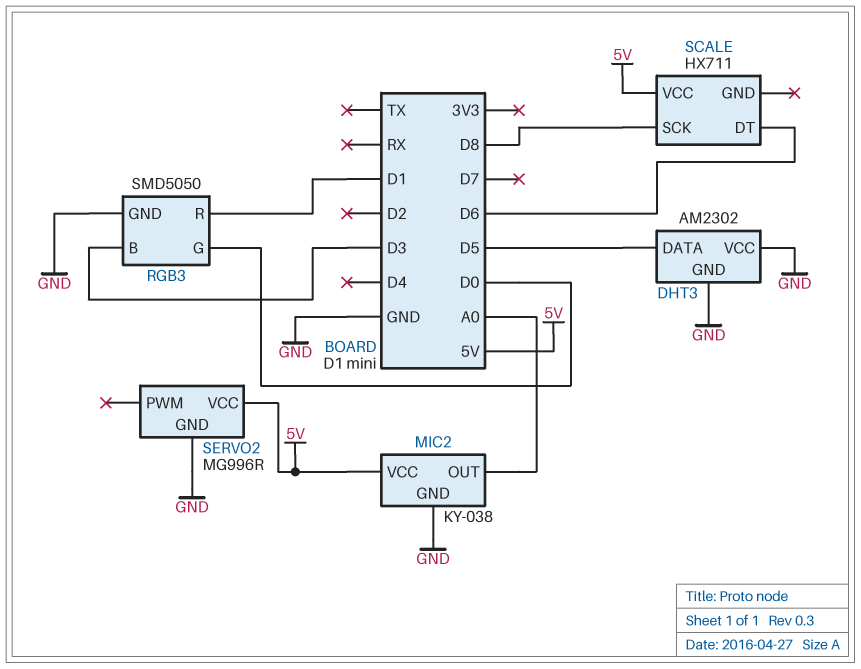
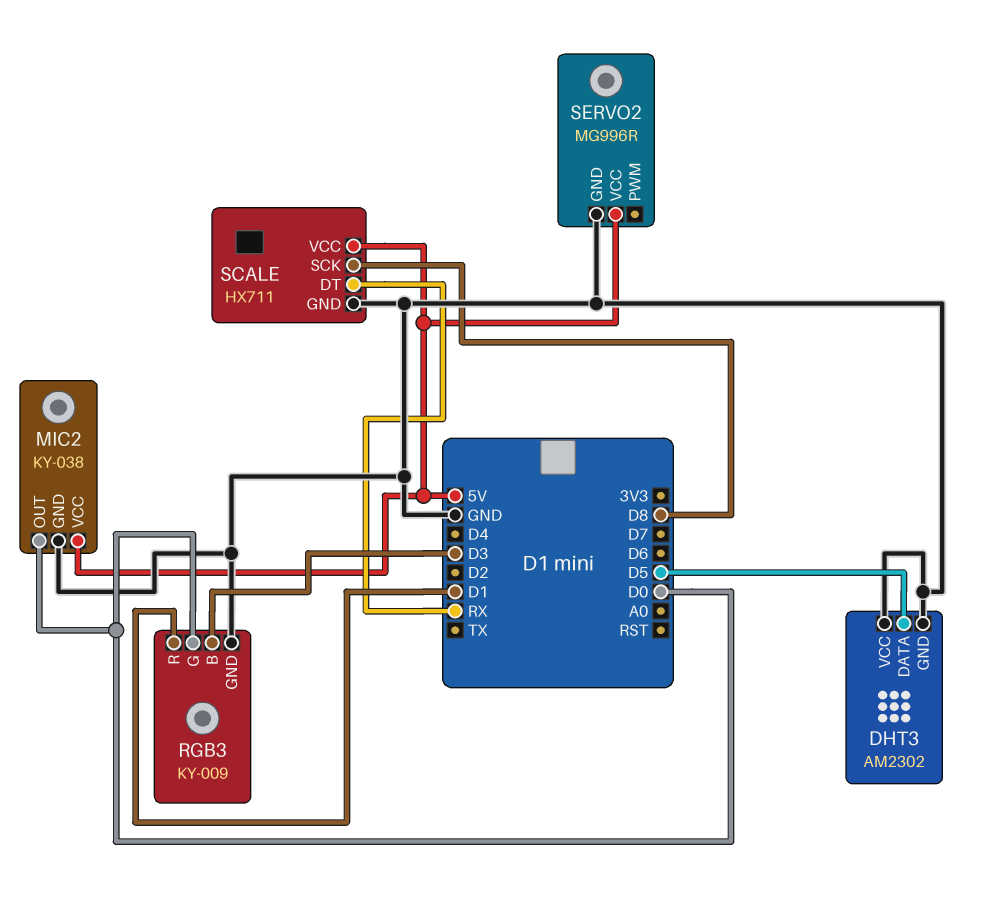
MIC2 pin OUT: A0 -> D0
RGB3: SMD5050 -> KY-009
SCALE pin DT: D6 -> RX
SCALE pin GND: none -> GND

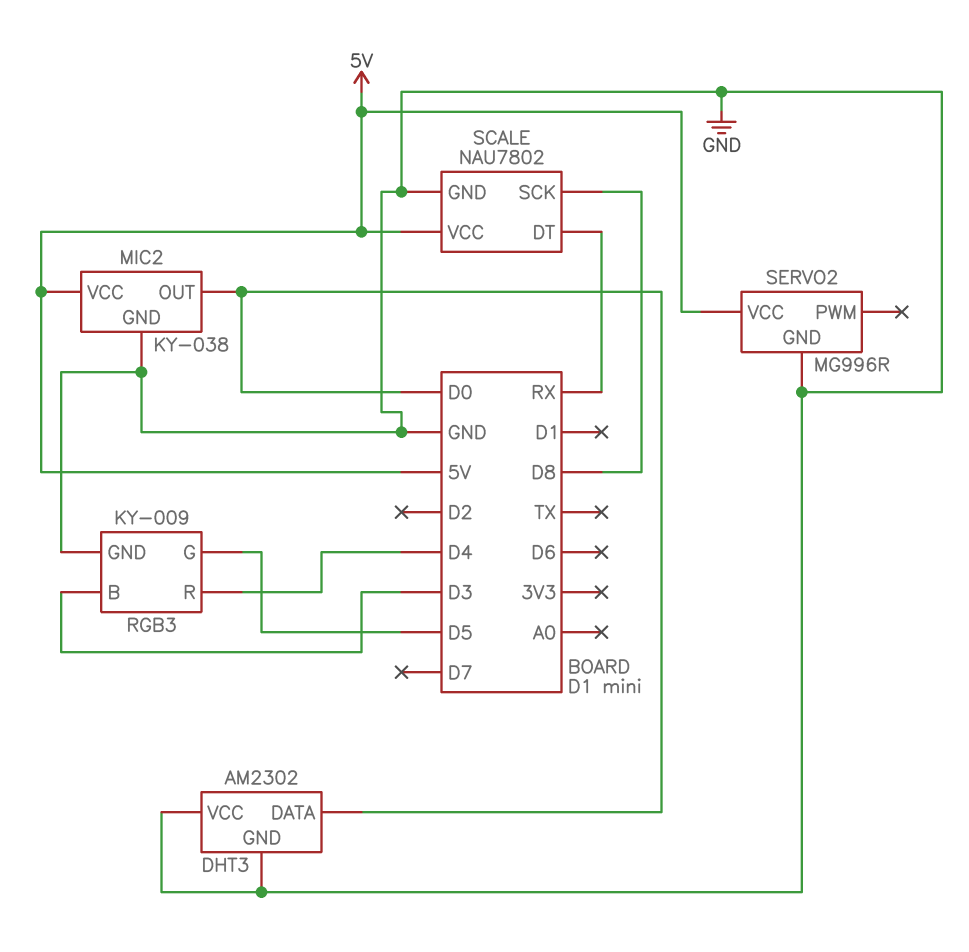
DHT3 pin DATA: D5 -> D0
RGB3 pin G: D0 -> D5
RGB3 pin R: D1 -> D4
SCALE: HX711 -> NAU7802

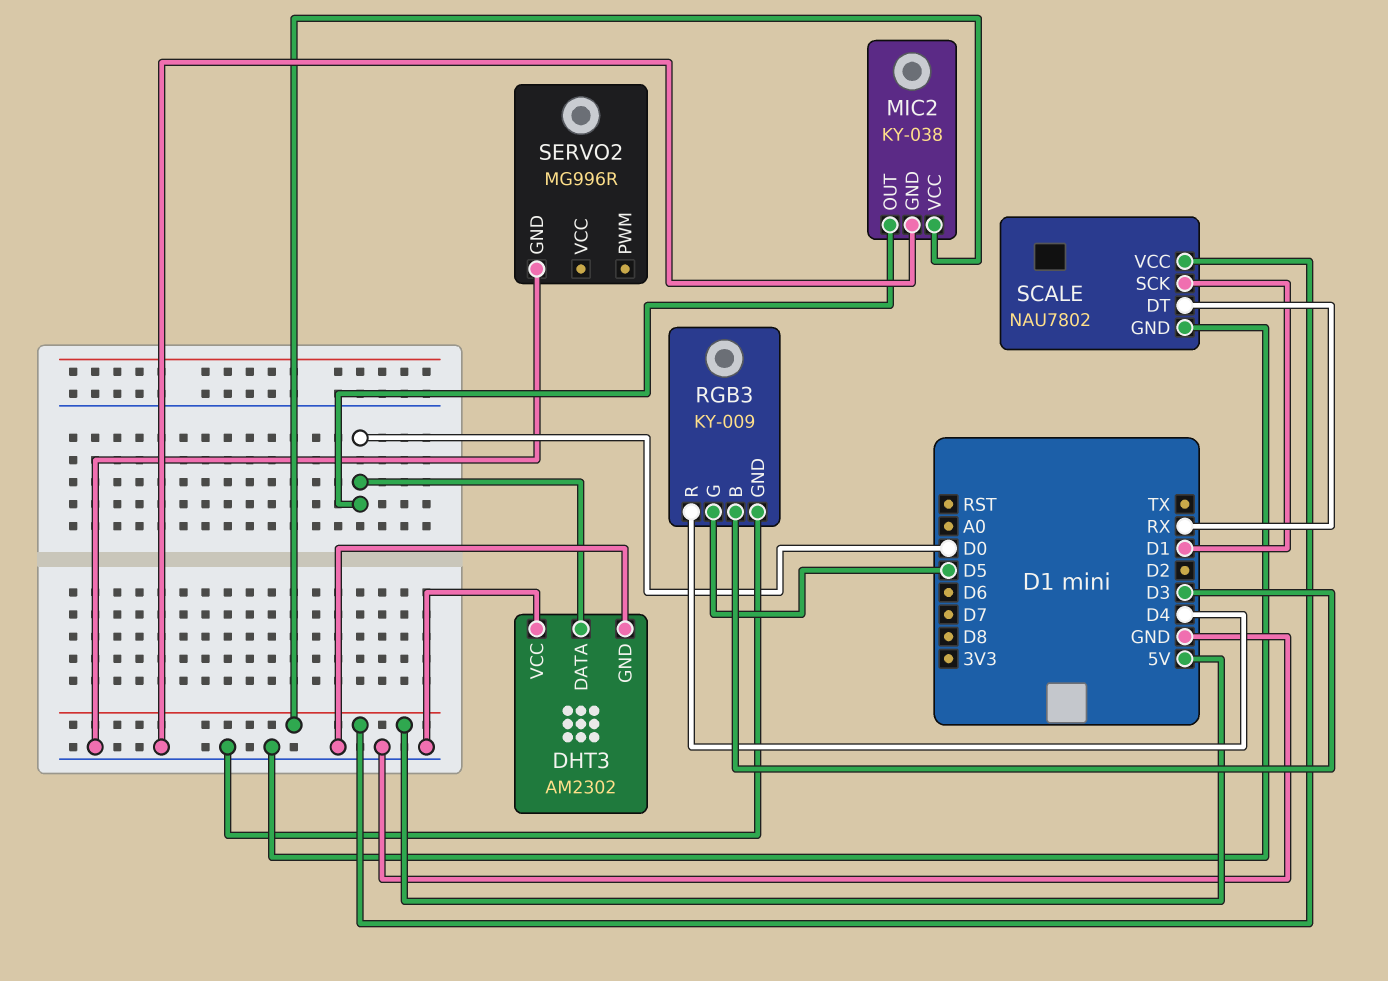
SCALE pin SCK: D8 -> D1
SERVO2 pin VCC: 5V -> none

